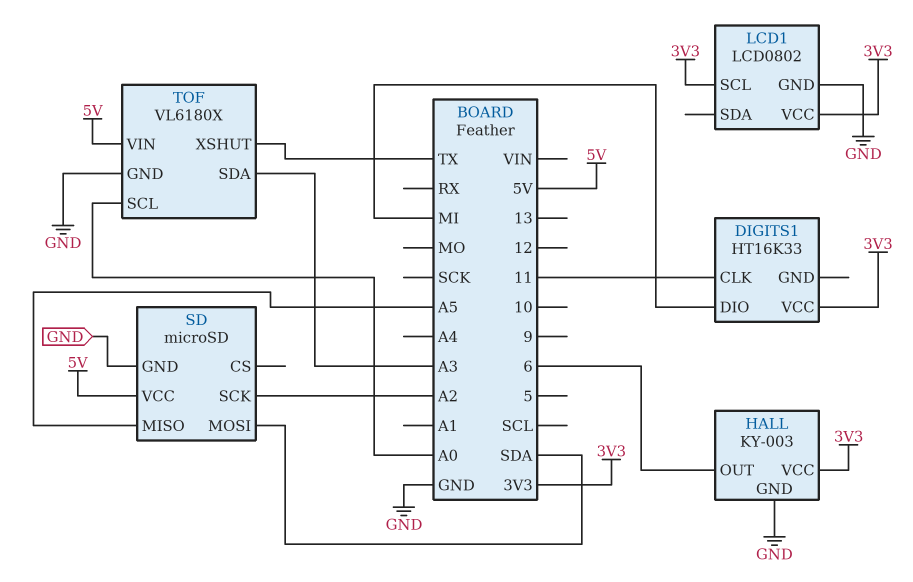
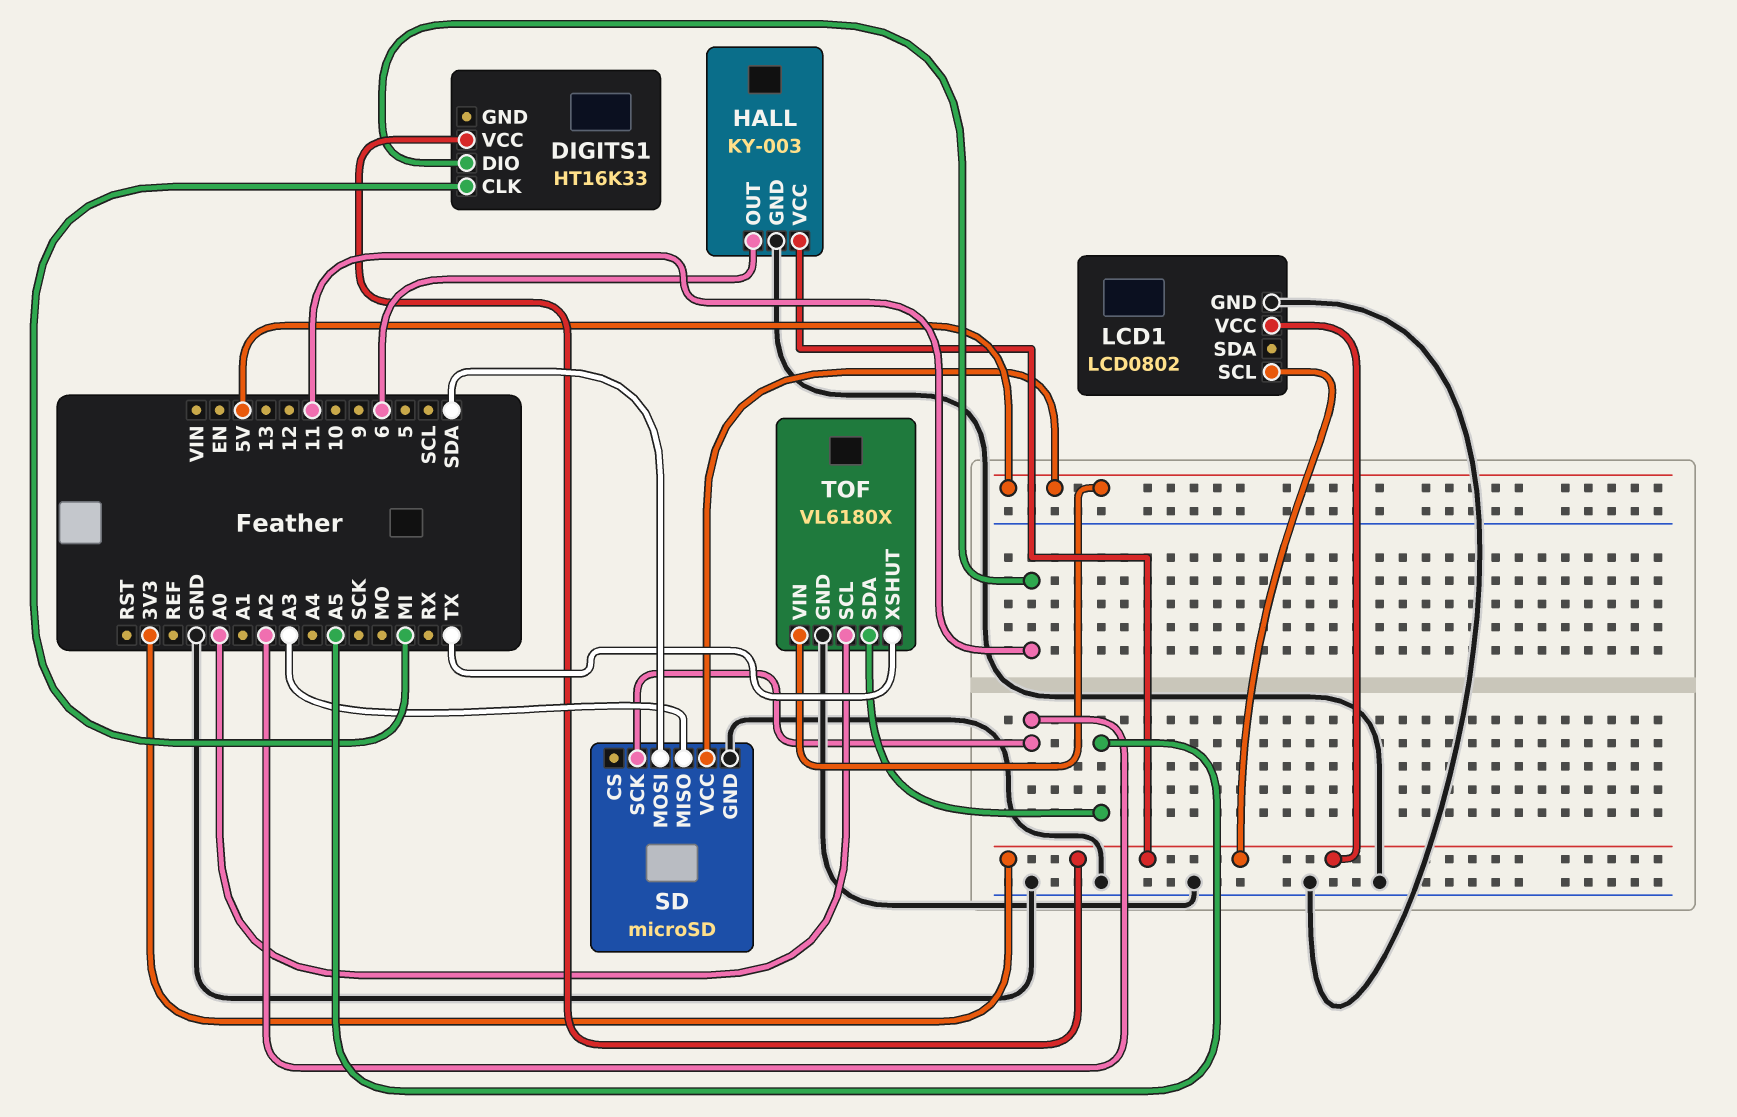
DIGITS1 pin CLK: 11 -> MI
DIGITS1 pin DIO: MI -> 11
SD pin MISO: A5 -> A3
TOF pin SDA: A3 -> A5

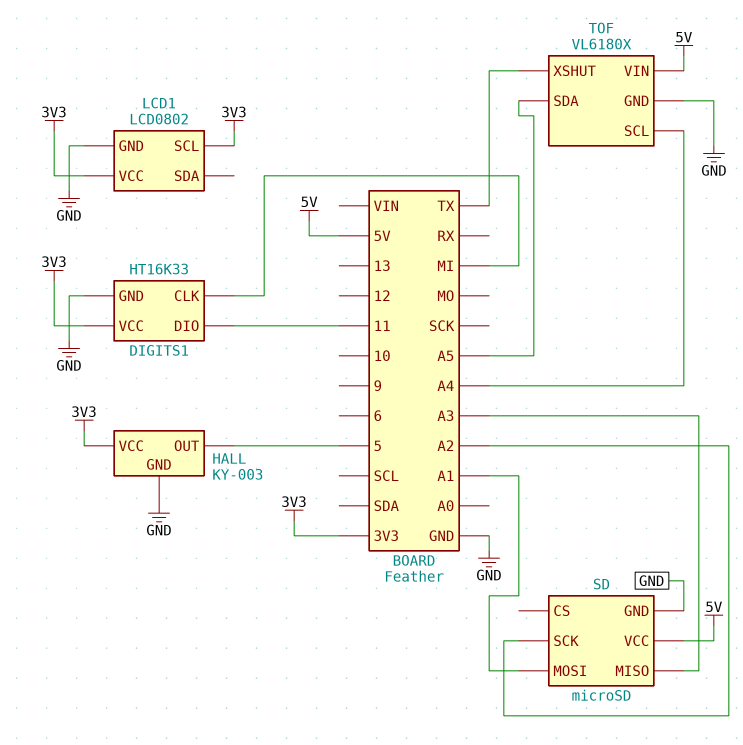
DIGITS1 pin GND: none -> GND
HALL pin OUT: 6 -> 5
SD pin MOSI: SDA -> A1
TOF pin SCL: A0 -> A4

